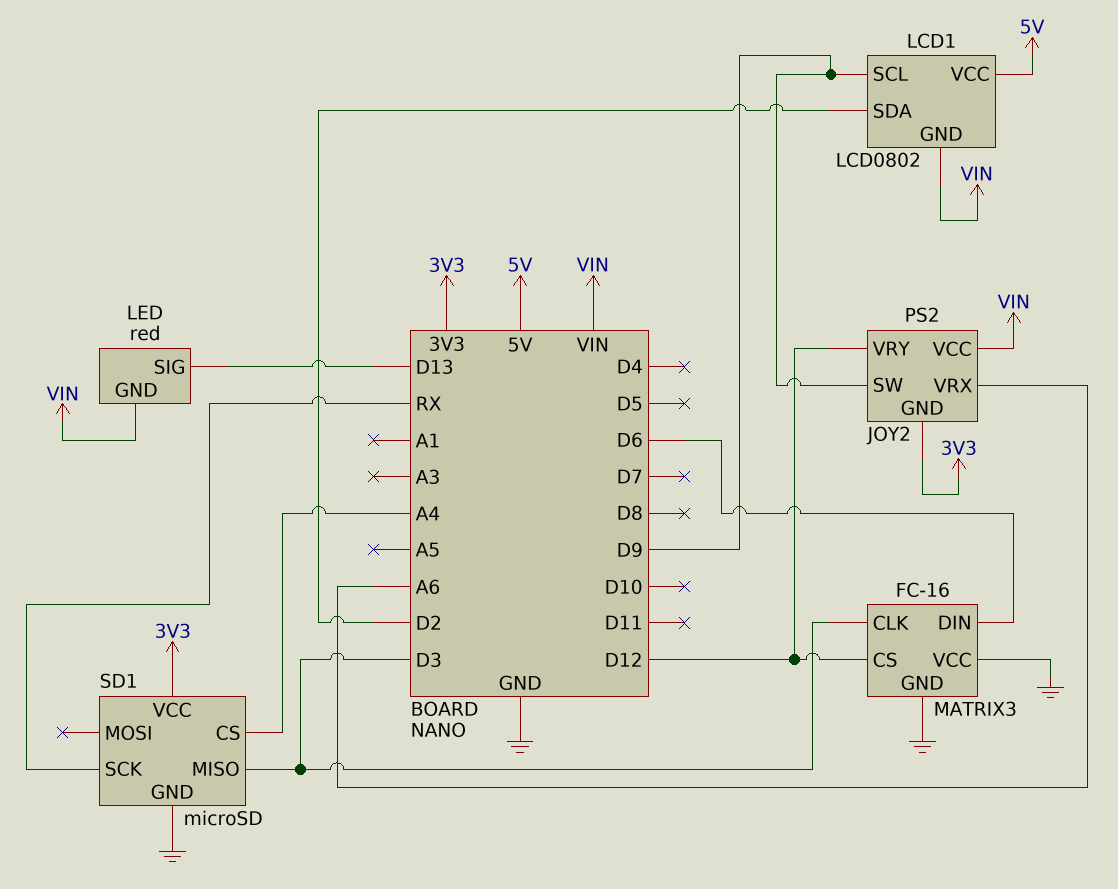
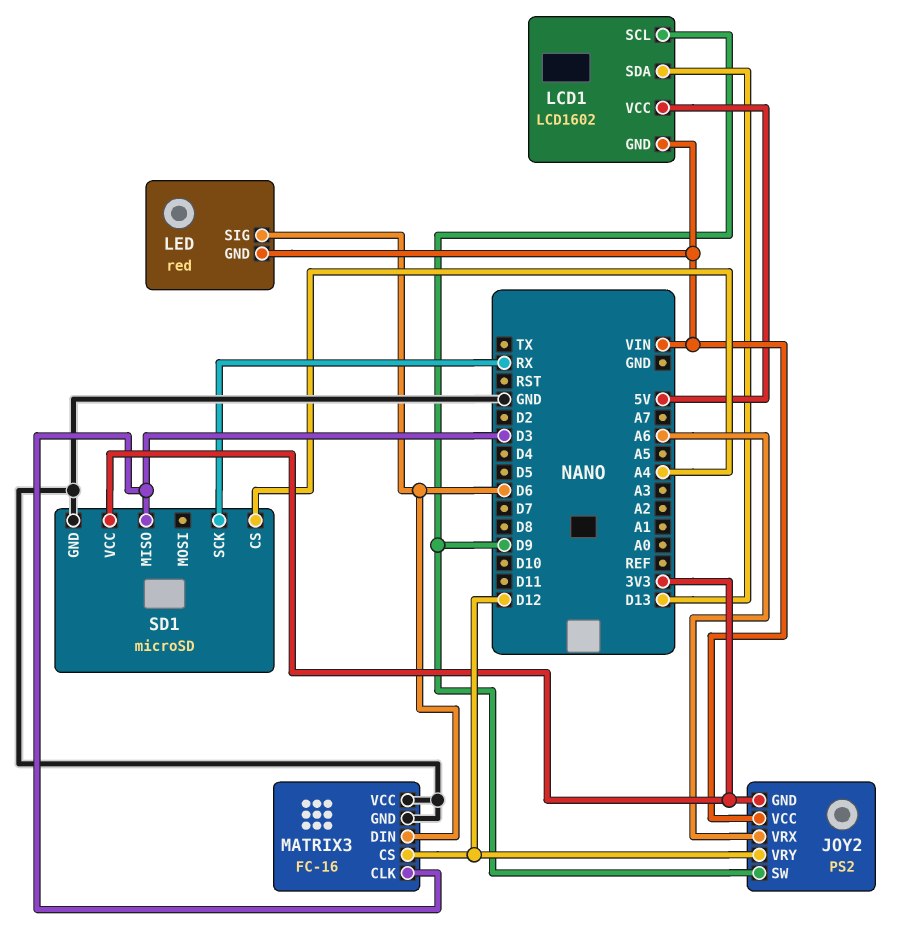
LCD1: LCD0802 -> LCD1602
LCD1 pin SDA: D2 -> D13
LED pin SIG: D13 -> D6

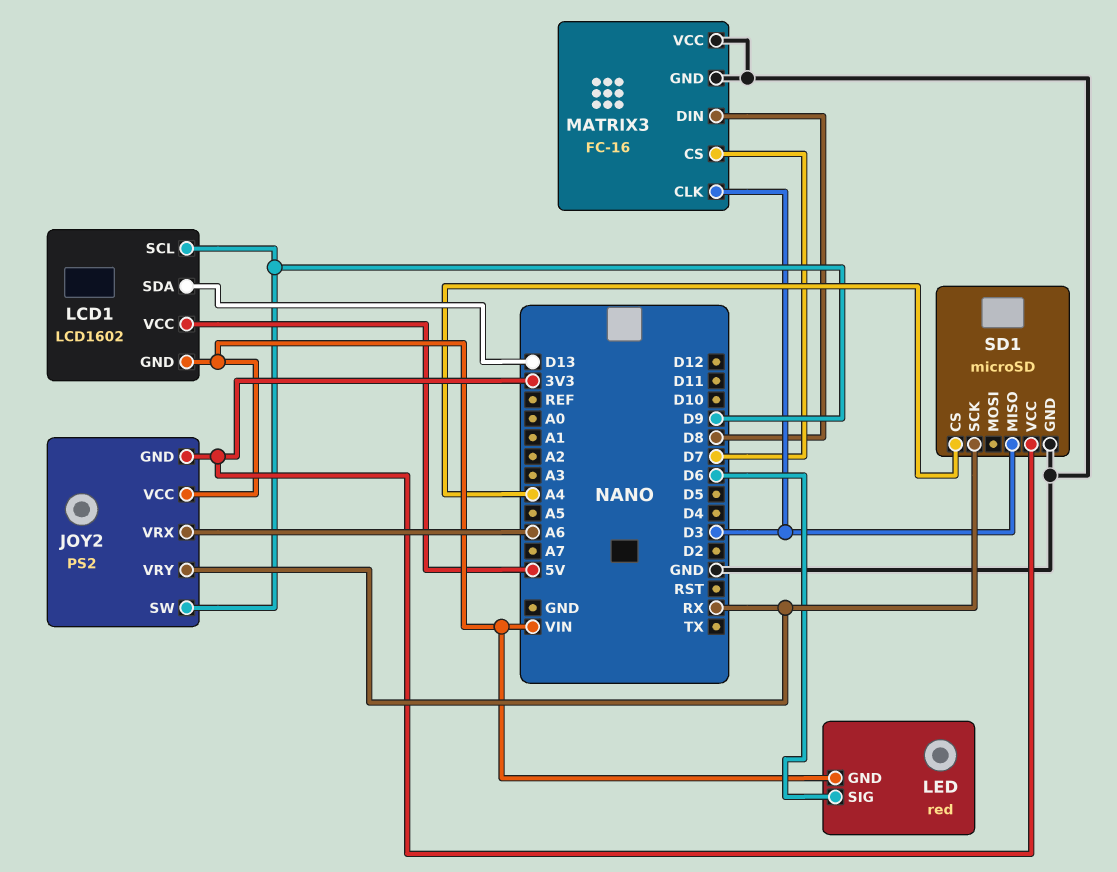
JOY2 pin VRY: D12 -> RX
MATRIX3 pin CS: D12 -> D7
MATRIX3 pin DIN: D6 -> D8

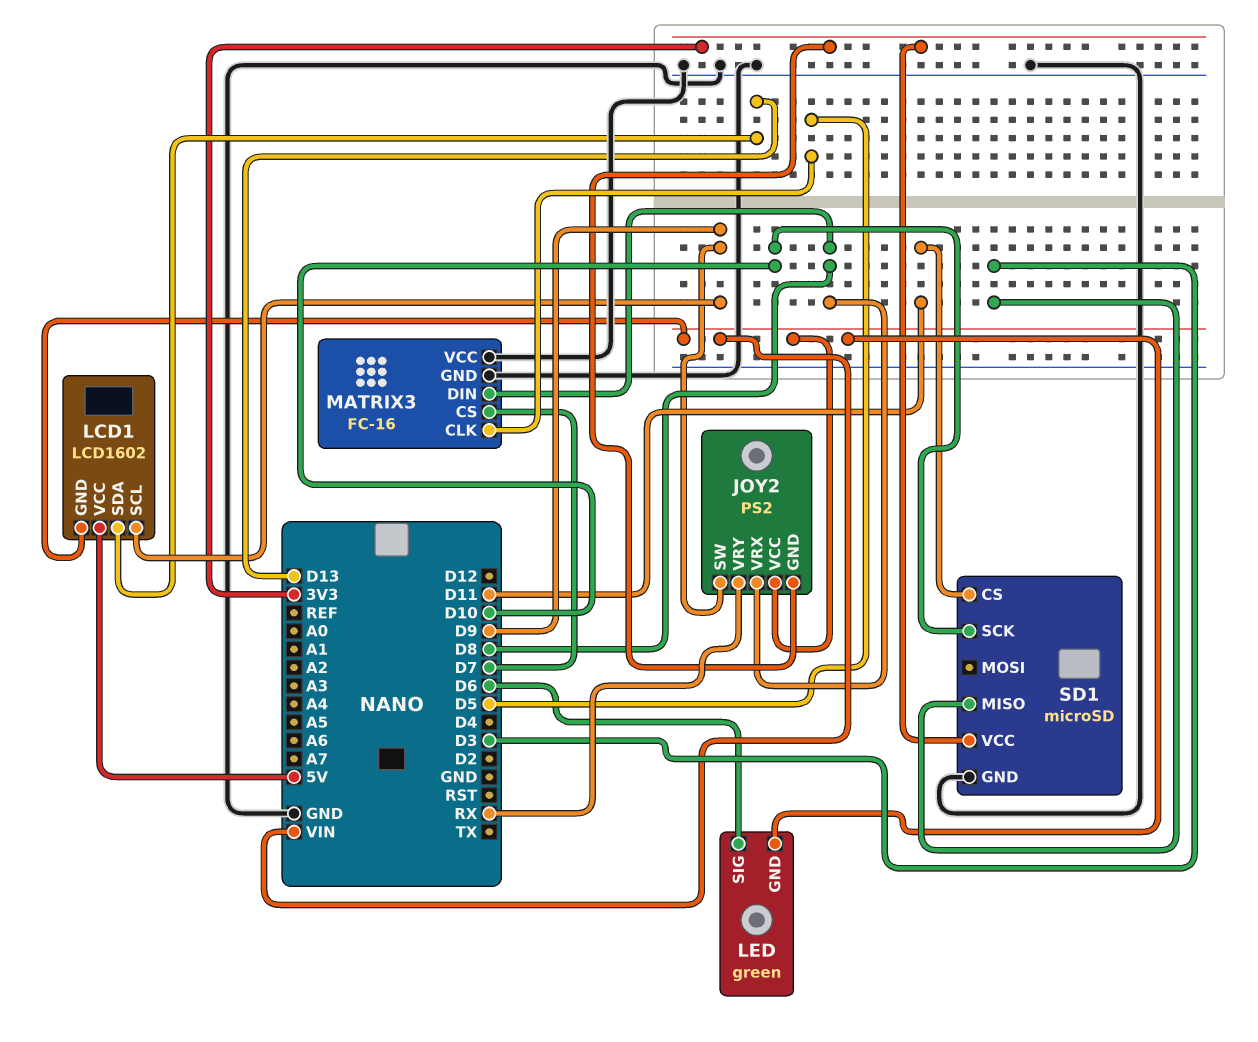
JOY2 pin VRX: A6 -> D8
LED: red -> green
MATRIX3 pin CLK: D3 -> D5
SD1 pin CS: A4 -> D11
SD1 pin SCK: RX -> D10

